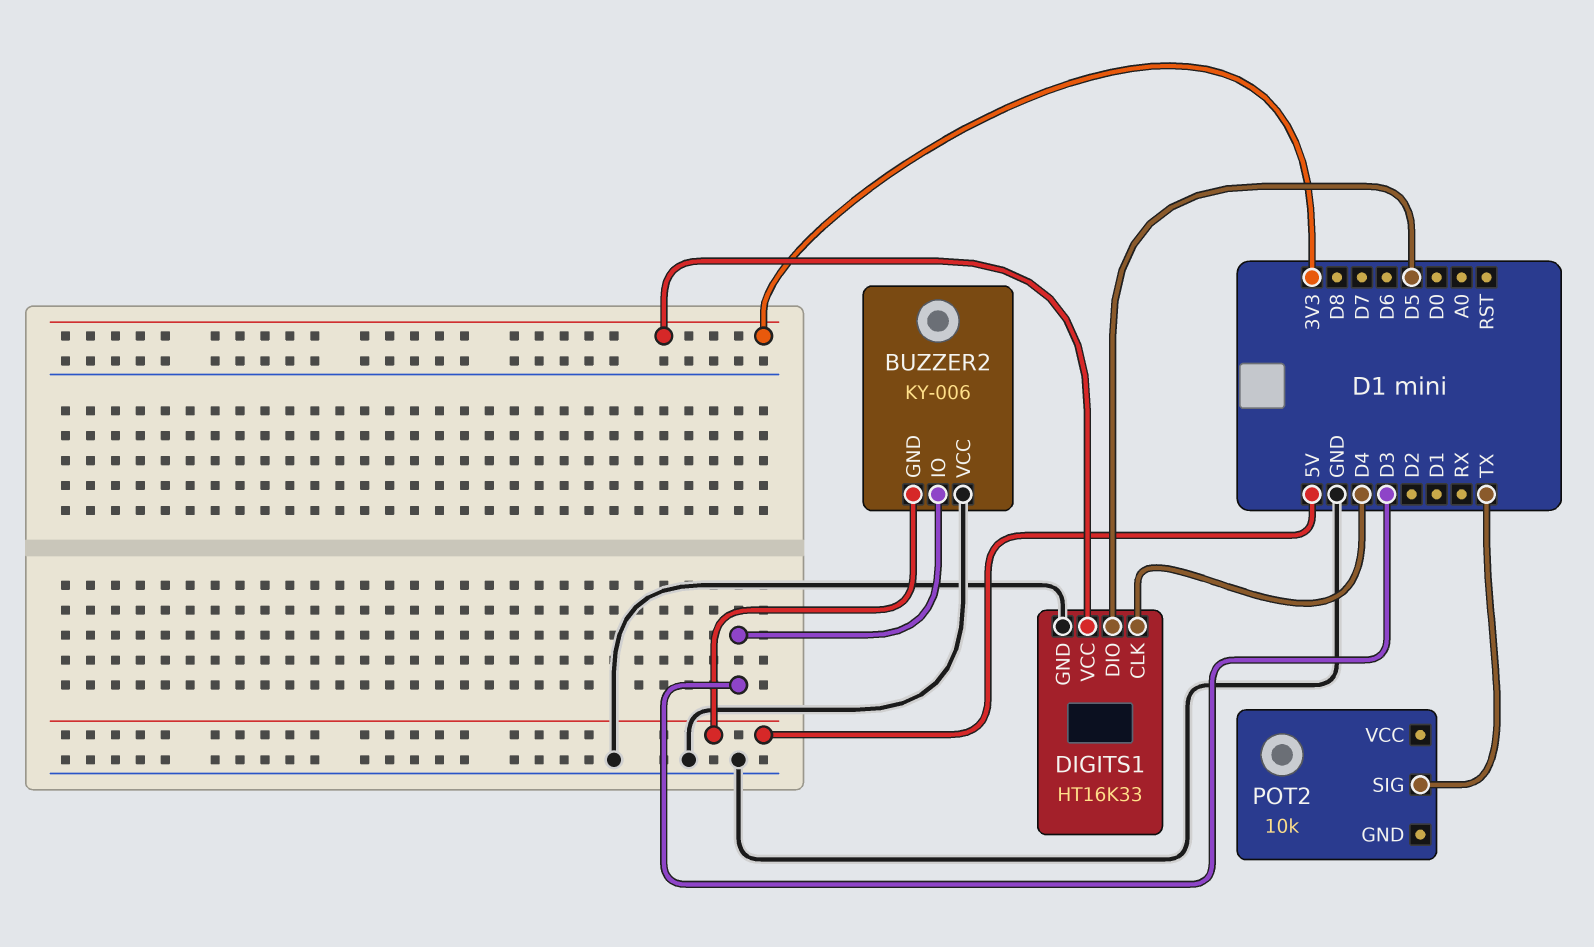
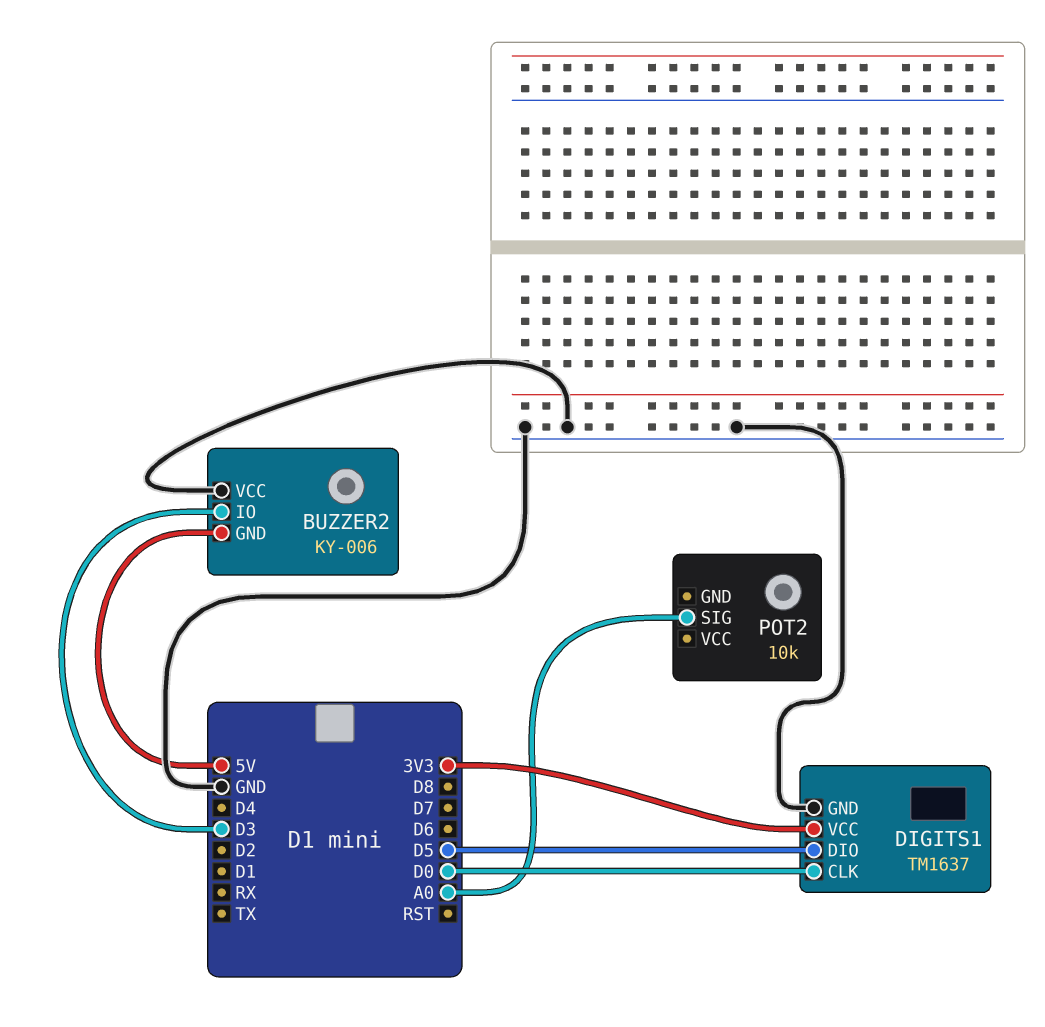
DIGITS1: HT16K33 -> TM1637
DIGITS1 pin CLK: D4 -> D0
POT2 pin SIG: TX -> A0

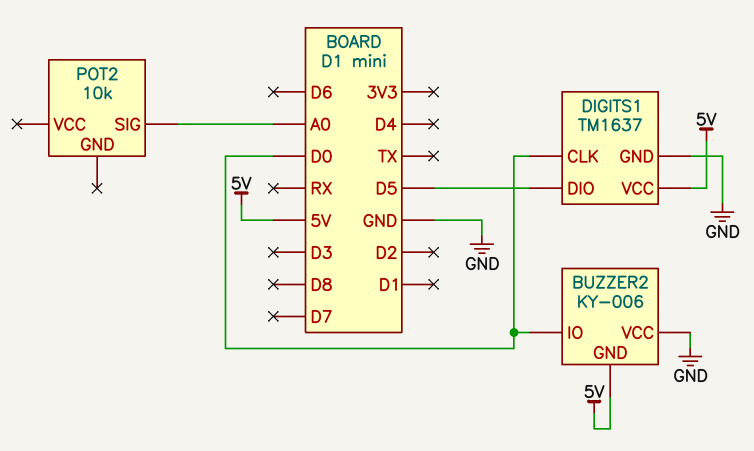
BUZZER2 pin IO: D3 -> D0
DIGITS1 pin VCC: 3V3 -> 5V

